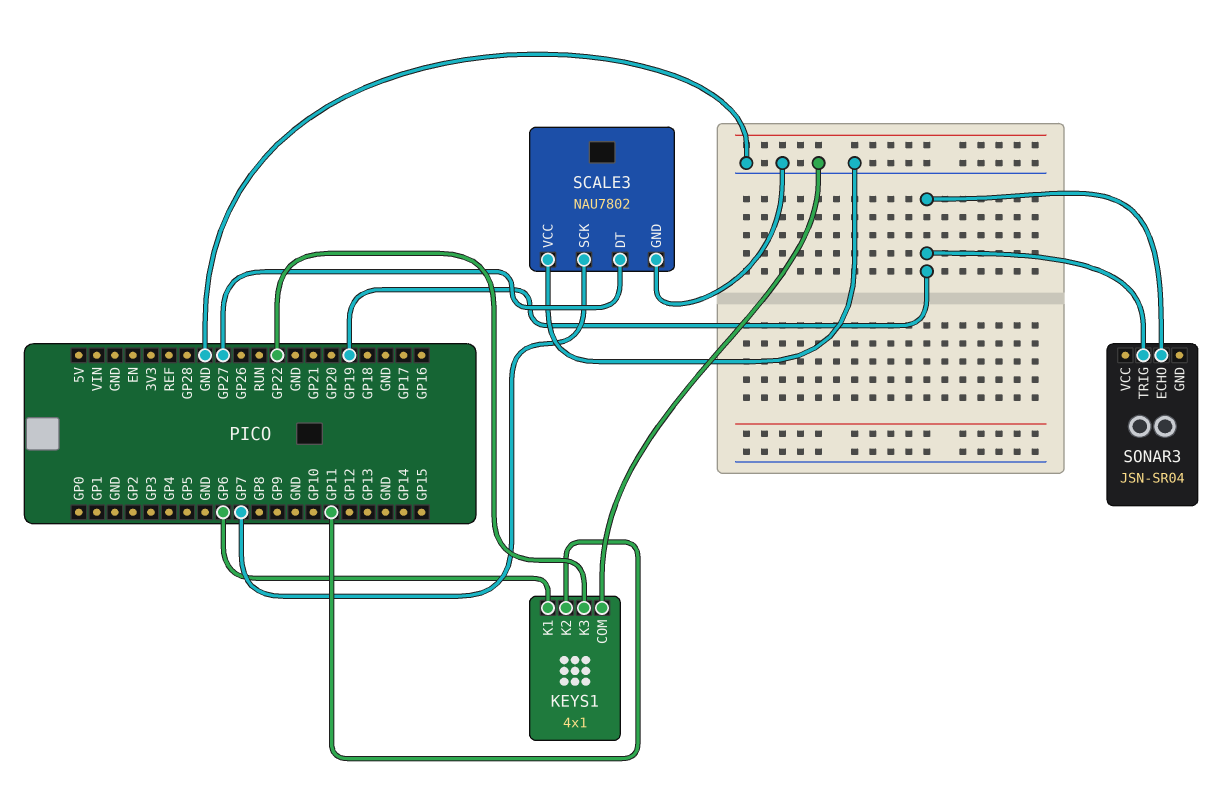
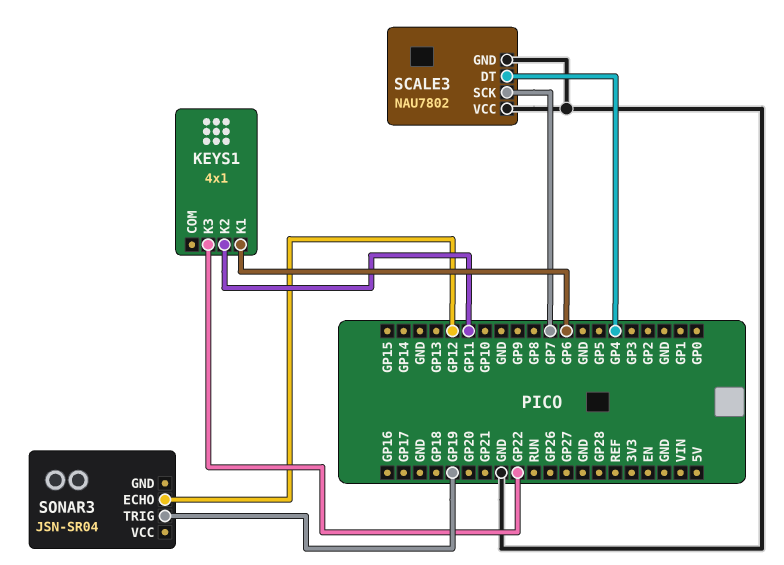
KEYS1 pin COM: GND -> none
SCALE3 pin DT: GP27 -> GP4
SONAR3 pin ECHO: GP19 -> GP12

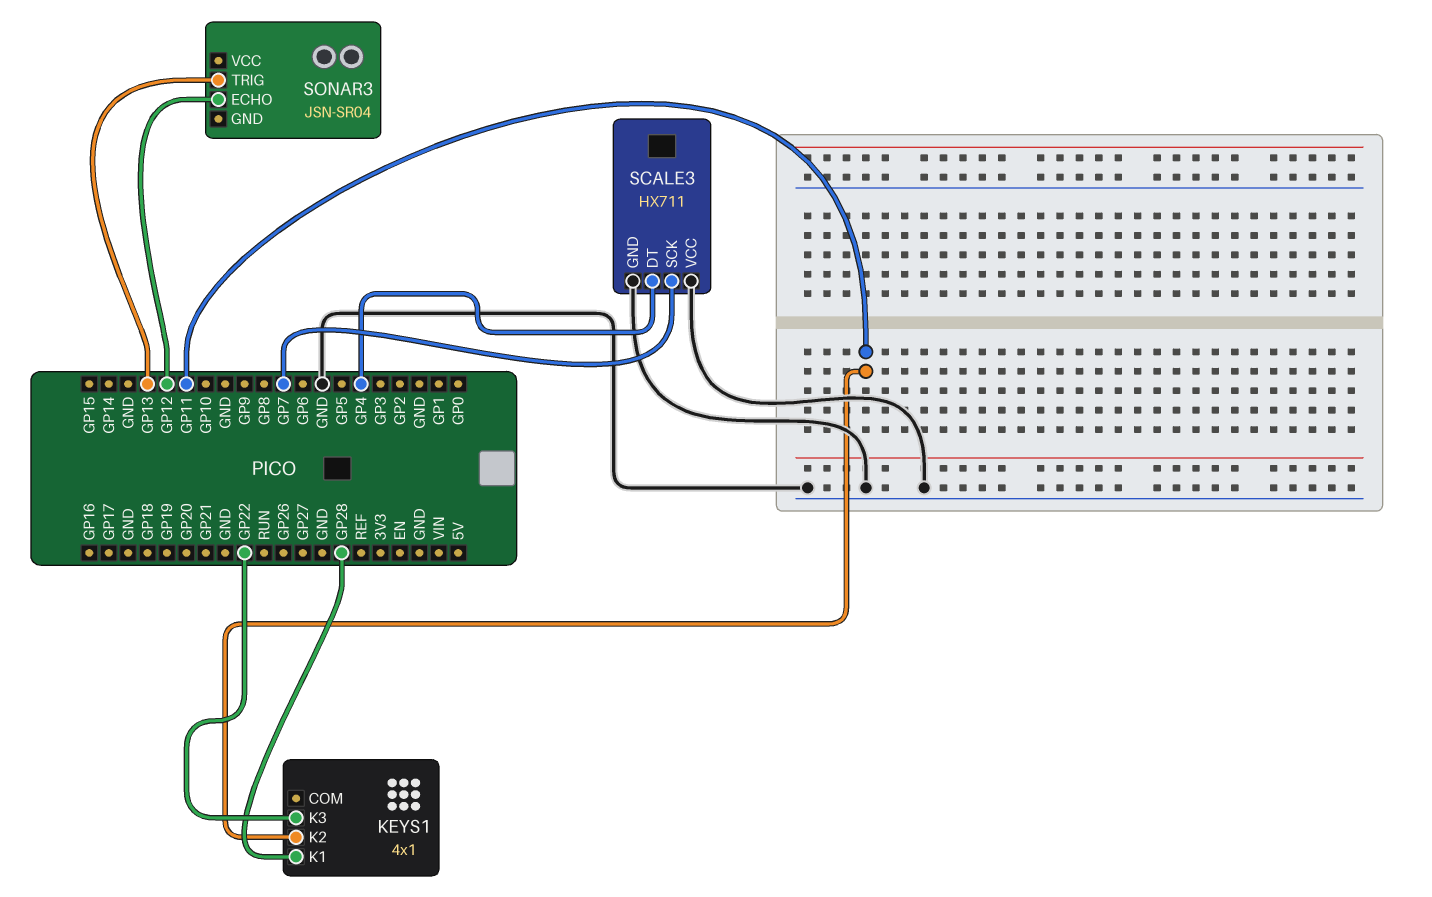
KEYS1 pin K1: GP6 -> GP28
SCALE3: NAU7802 -> HX711
SONAR3 pin TRIG: GP19 -> GP13

